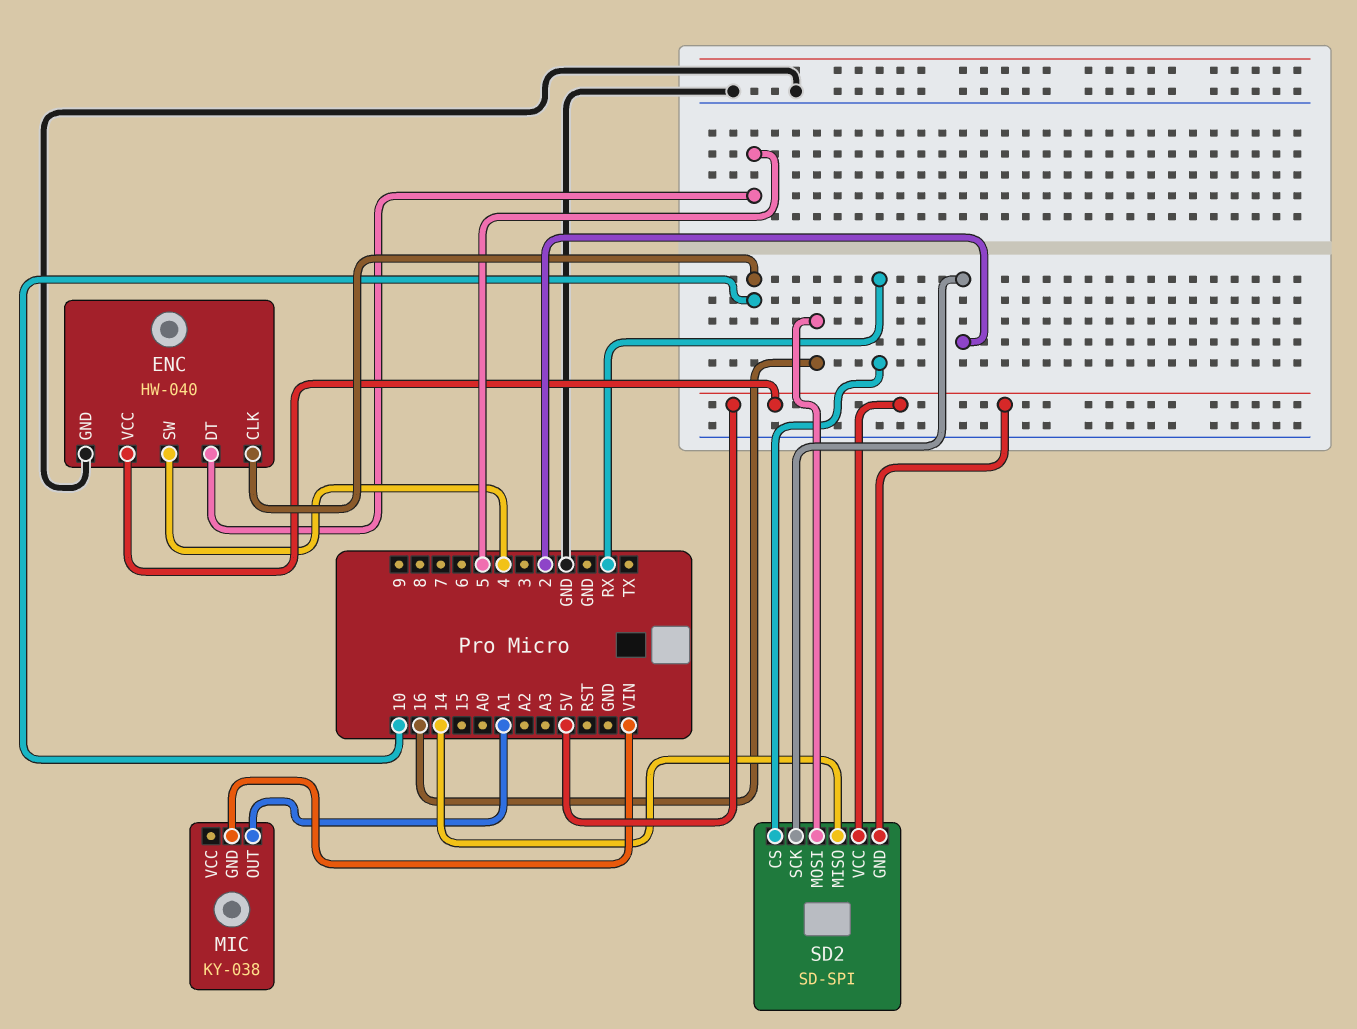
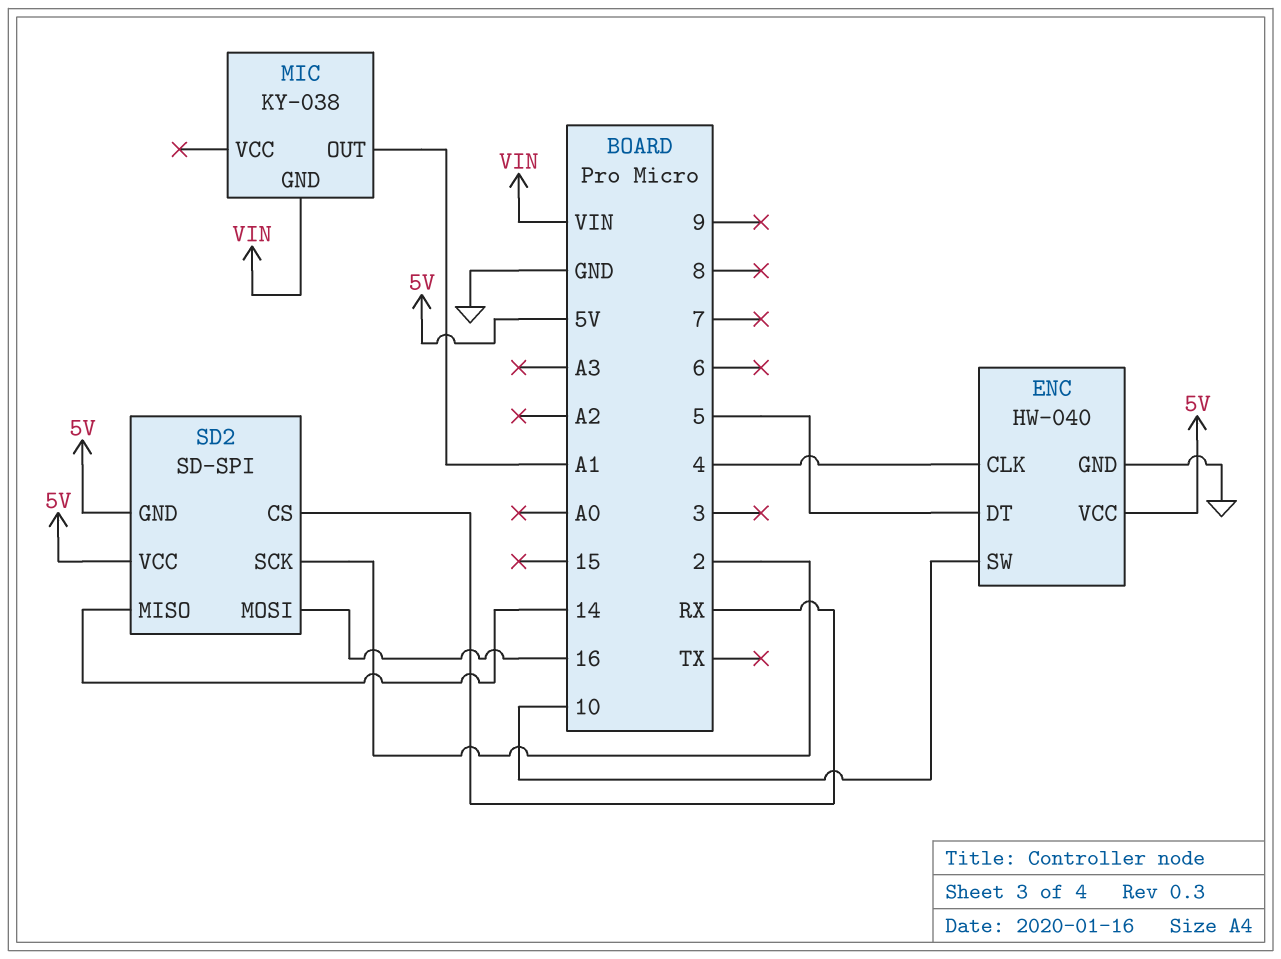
ENC pin CLK: 10 -> 4
ENC pin SW: 4 -> 10

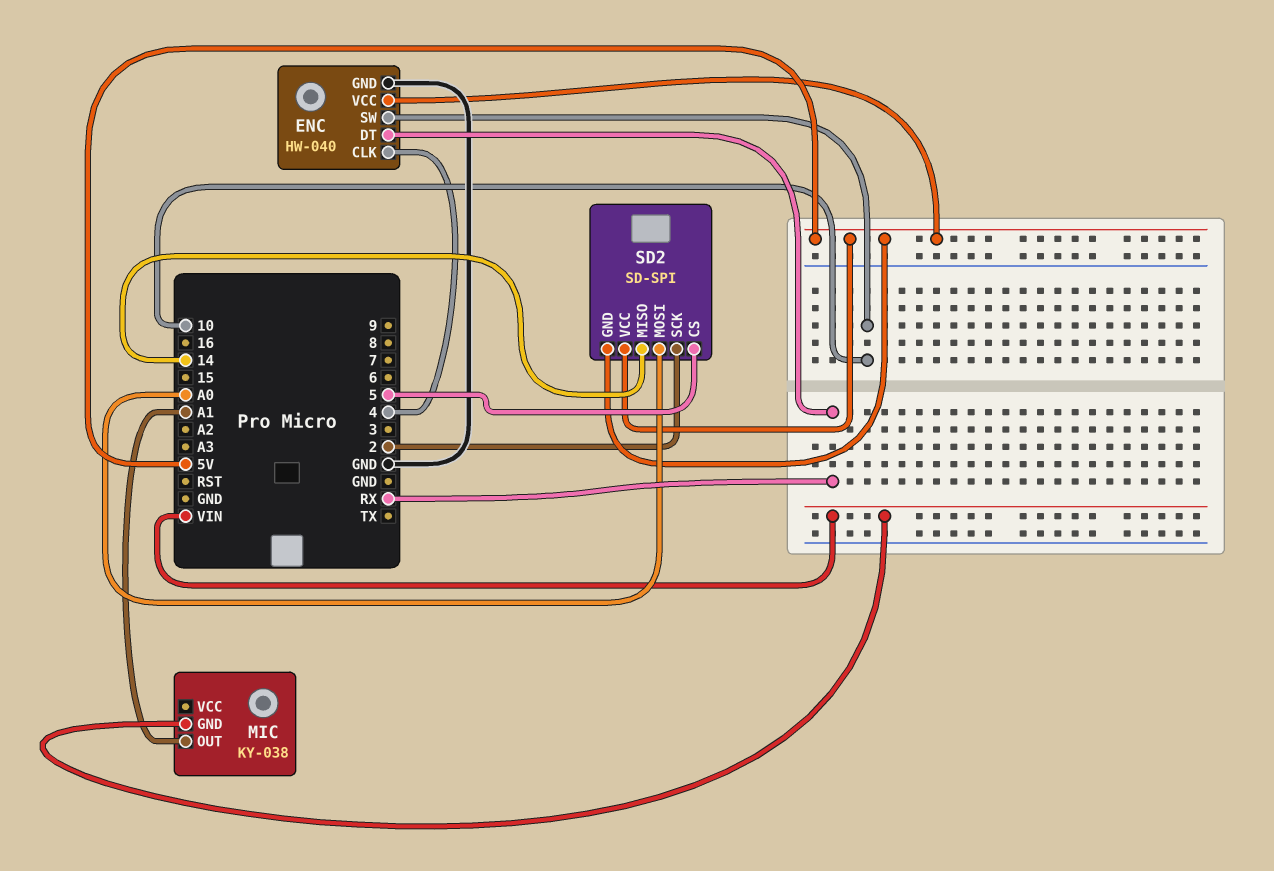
ENC pin DT: 5 -> RX
SD2 pin CS: RX -> 5
SD2 pin MOSI: 16 -> A0

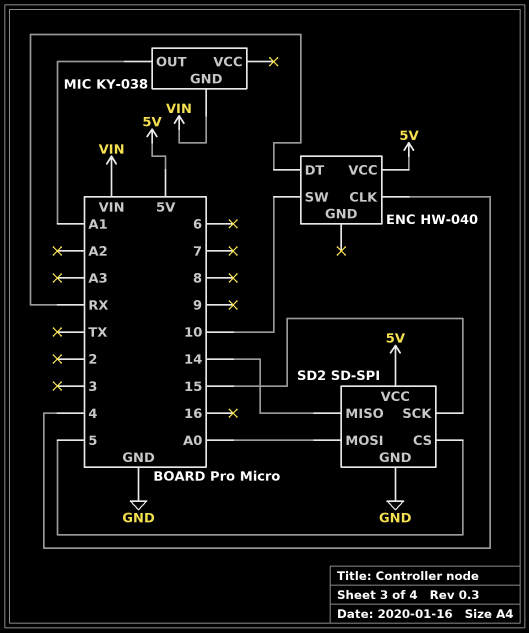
ENC pin GND: GND -> none
SD2 pin GND: 5V -> GND
SD2 pin SCK: 2 -> 15

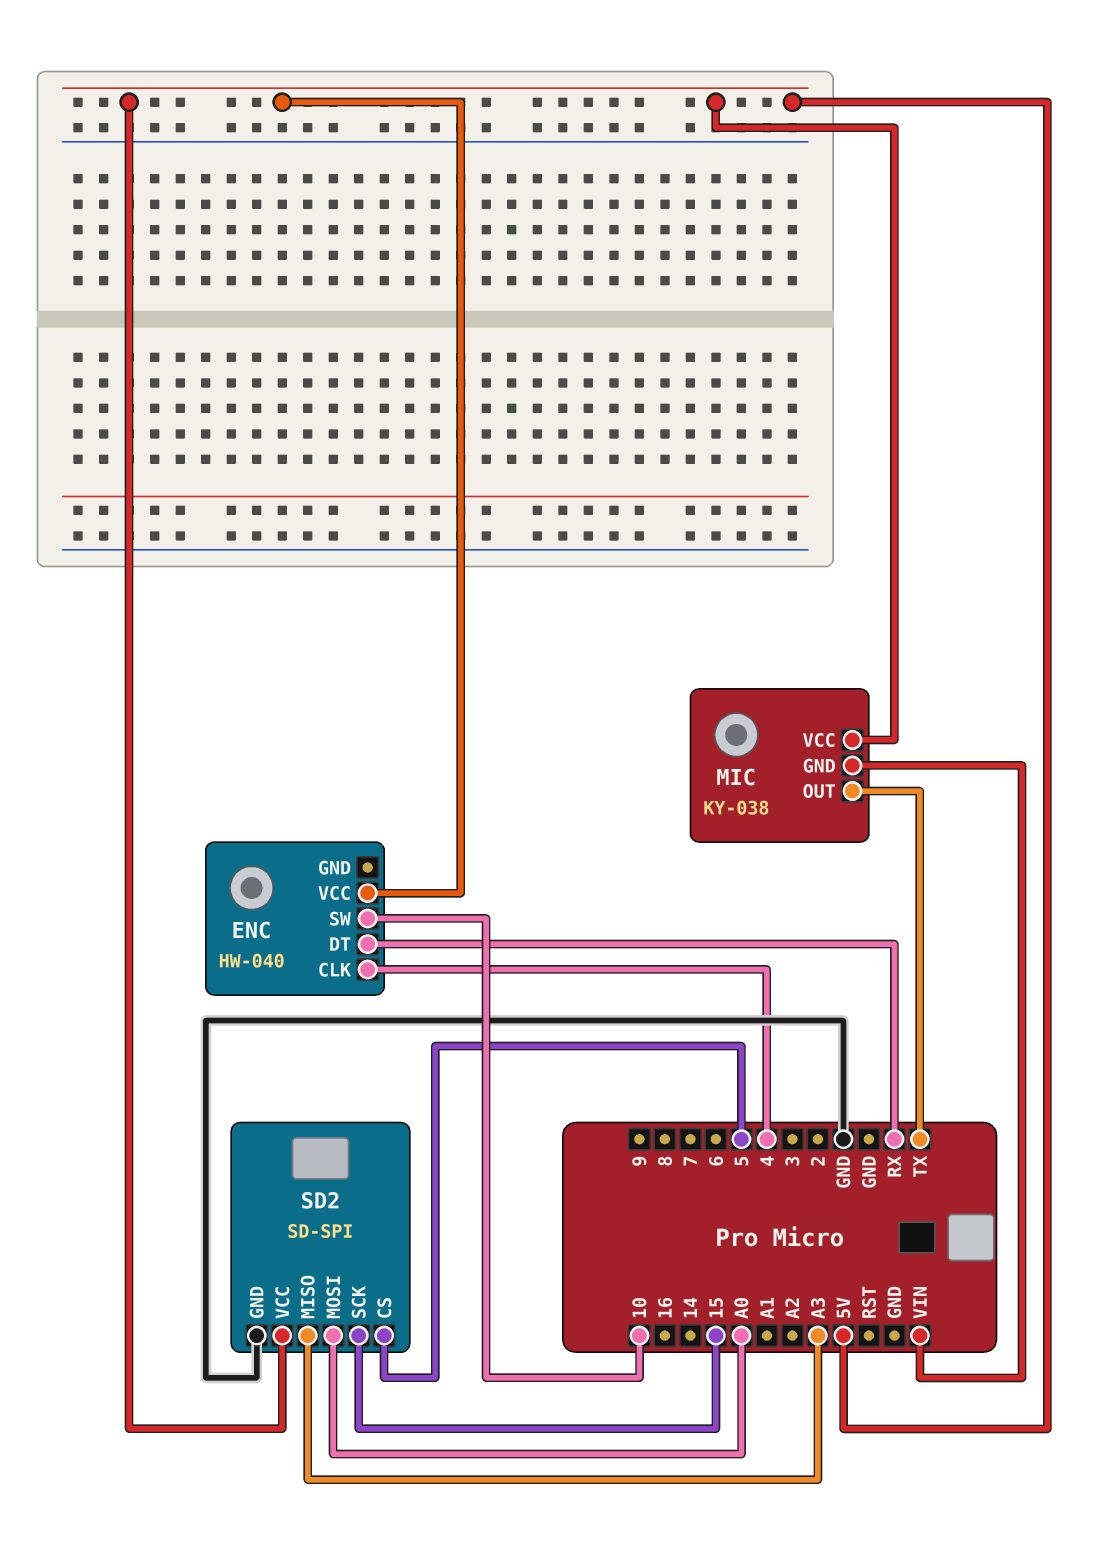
MIC pin OUT: A1 -> TX
MIC pin VCC: none -> 5V
SD2 pin MISO: 14 -> A3

